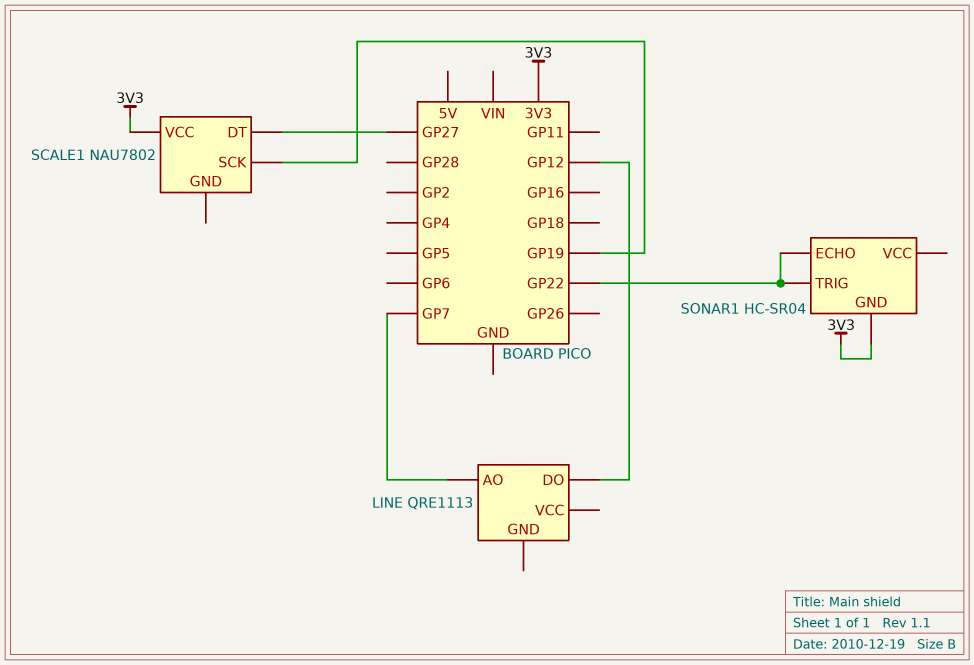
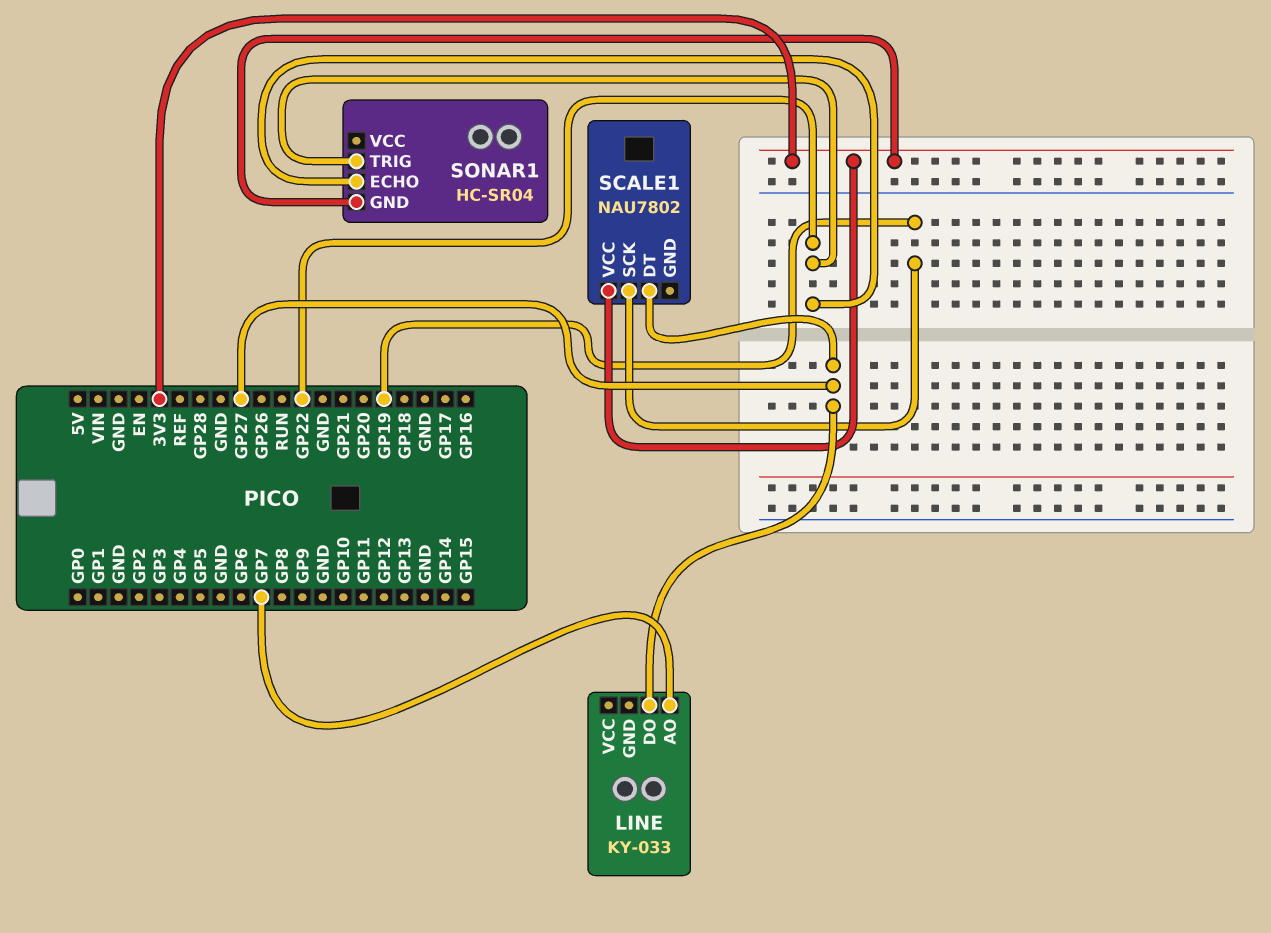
LINE: QRE1113 -> KY-033
LINE pin DO: GP12 -> GP27

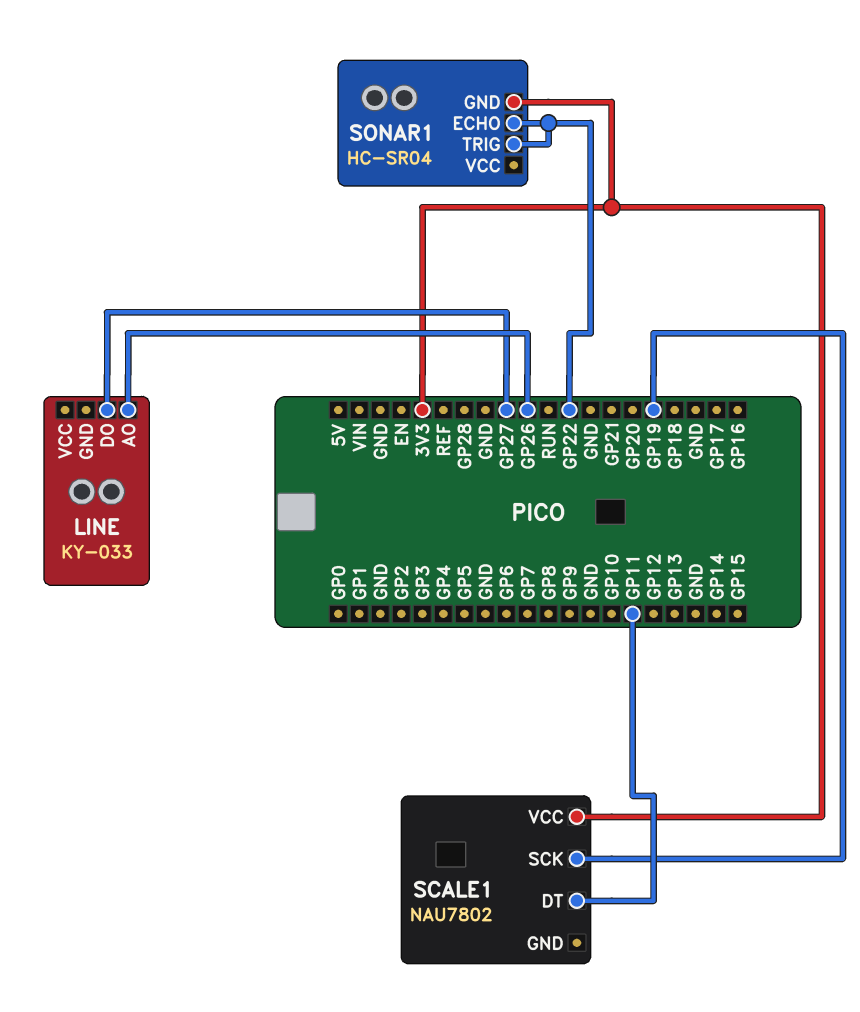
LINE pin AO: GP7 -> GP26
SCALE1 pin DT: GP27 -> GP11

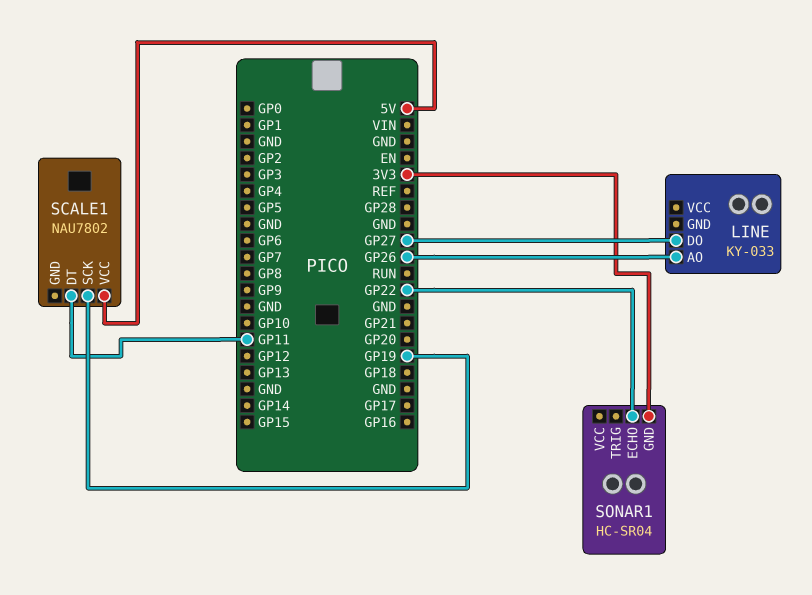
SCALE1 pin VCC: 3V3 -> 5V
SONAR1 pin TRIG: GP22 -> none

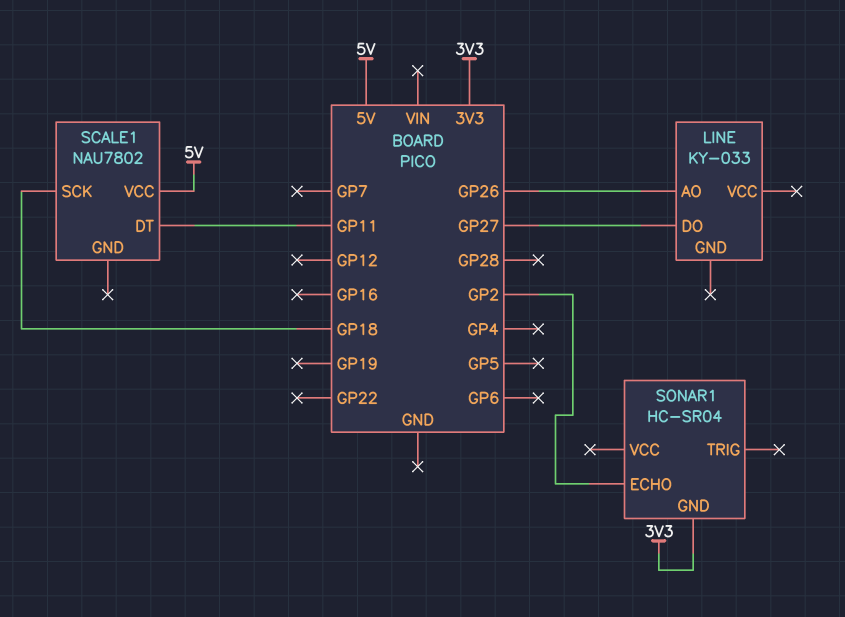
SCALE1 pin SCK: GP19 -> GP18
SONAR1 pin ECHO: GP22 -> GP2

